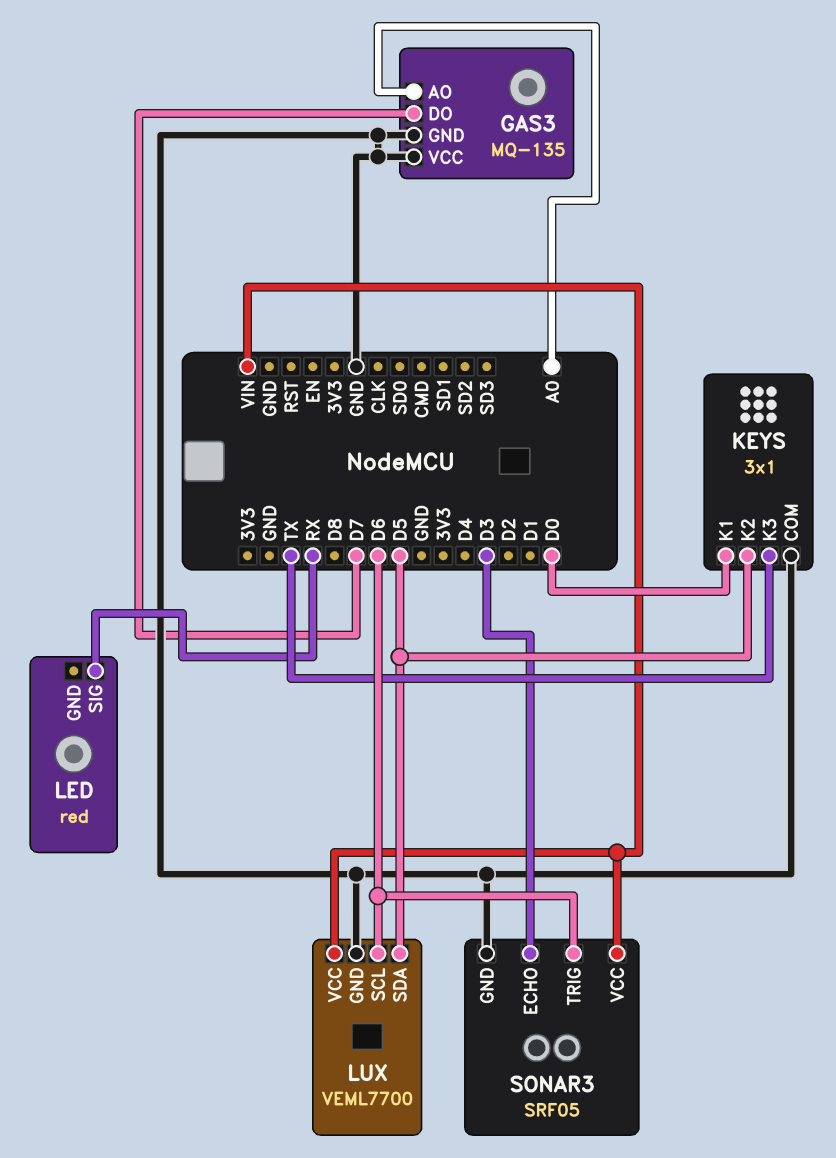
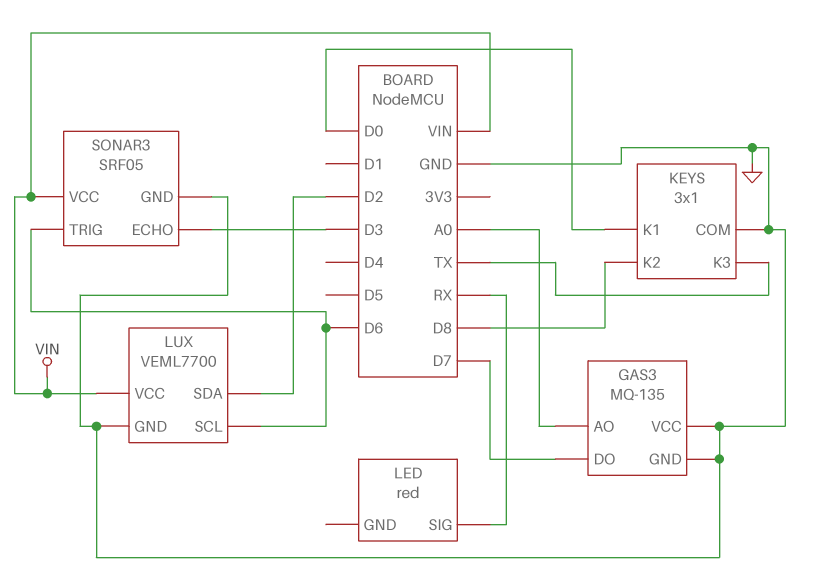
KEYS pin K2: D5 -> D8
LUX pin SDA: D5 -> D2

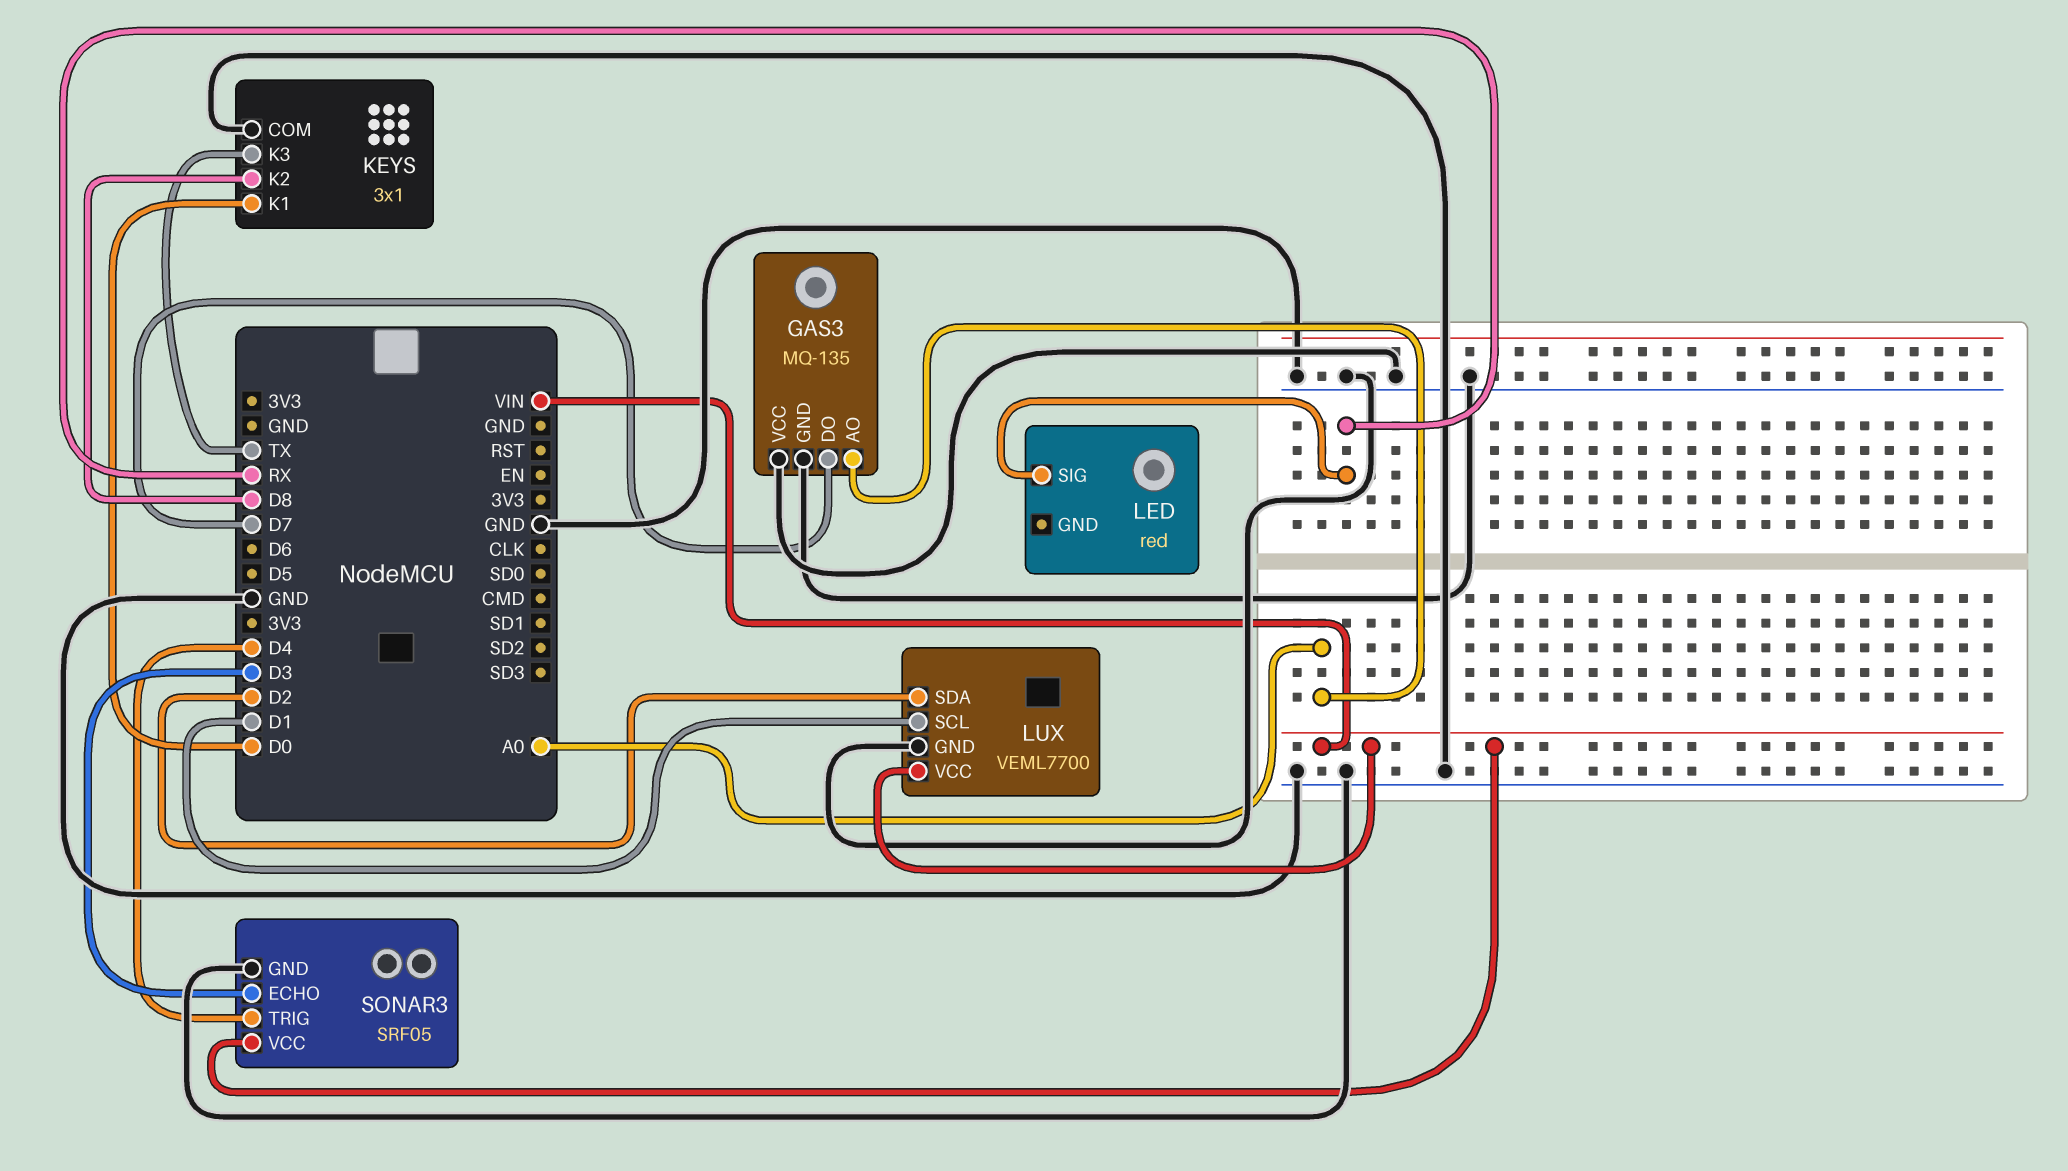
LUX pin SCL: D6 -> D1
SONAR3 pin TRIG: D6 -> D4

